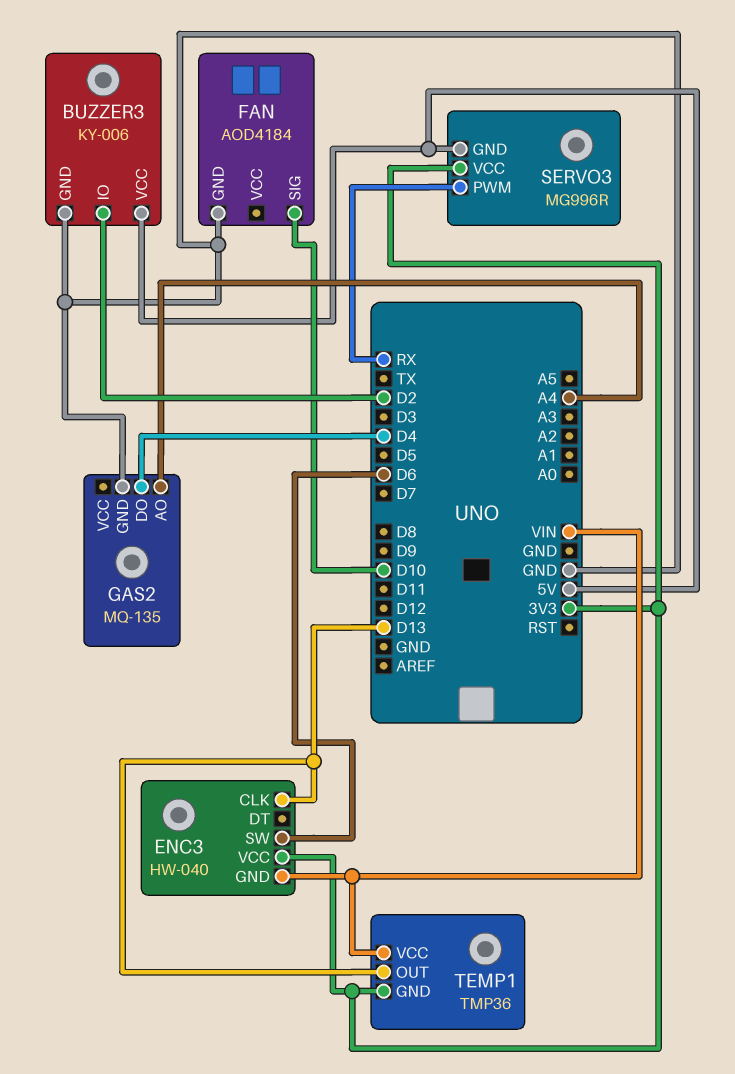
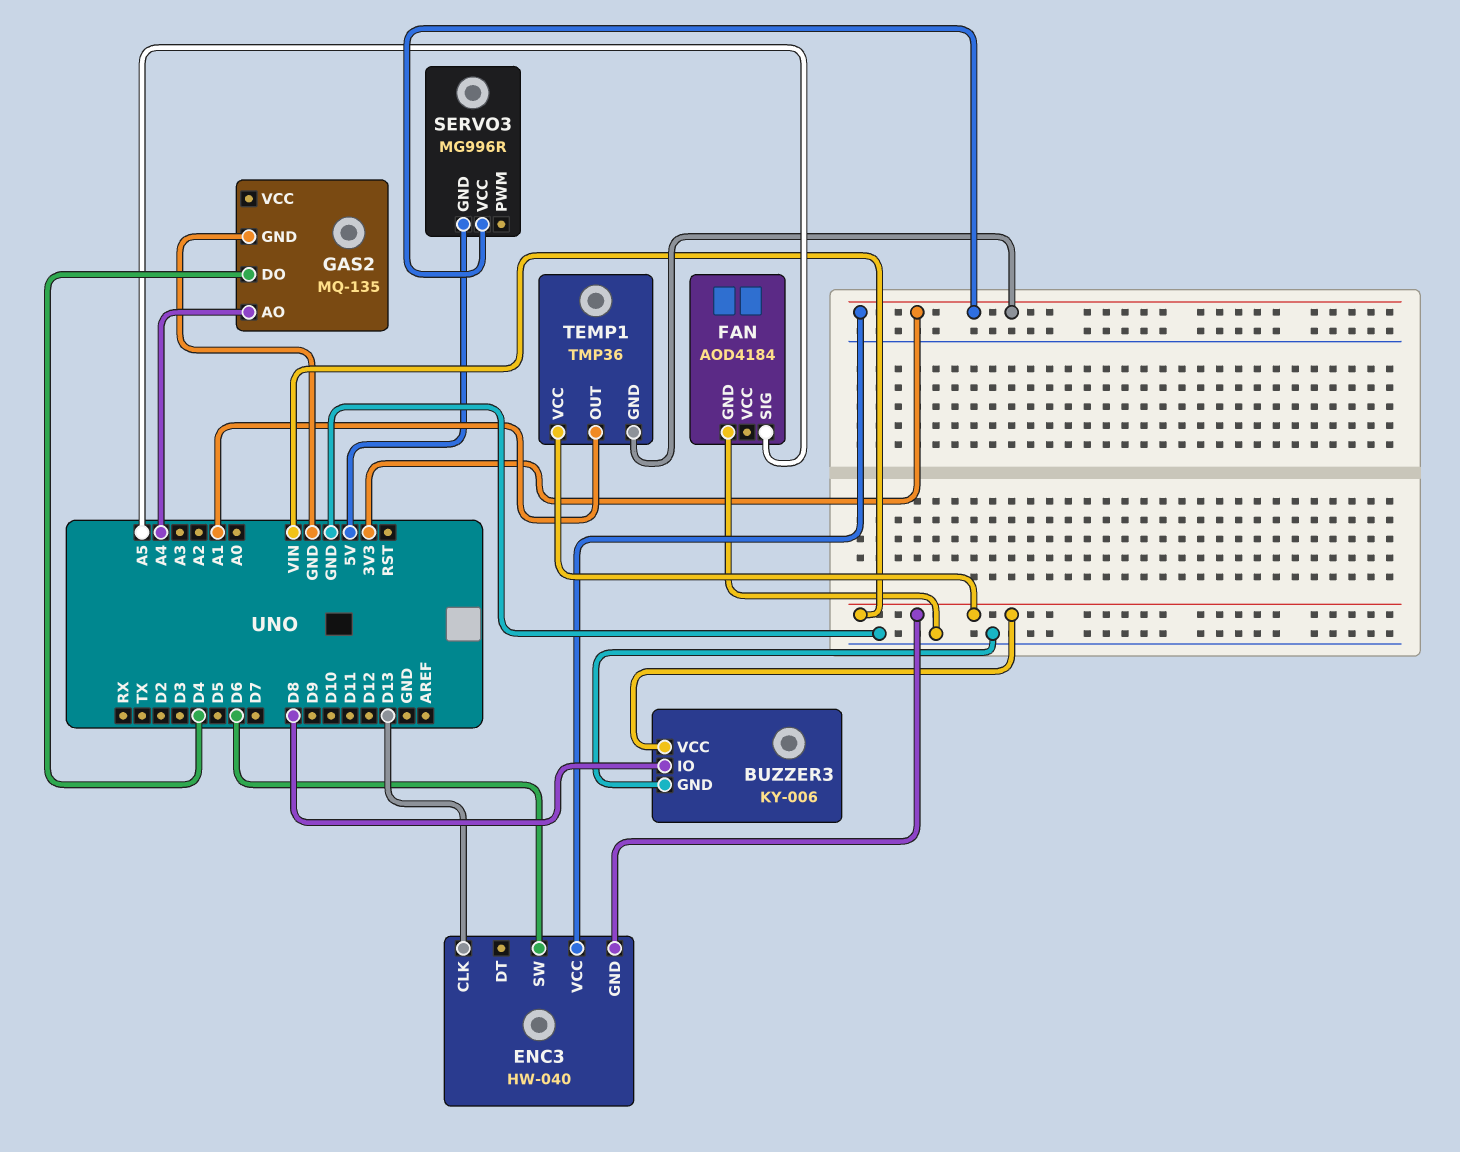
BUZZER3 pin IO: D2 -> D8
BUZZER3 pin VCC: 5V -> VIN
FAN pin SIG: D10 -> A5
SERVO3 pin PWM: RX -> none
TEMP1 pin OUT: D13 -> A1

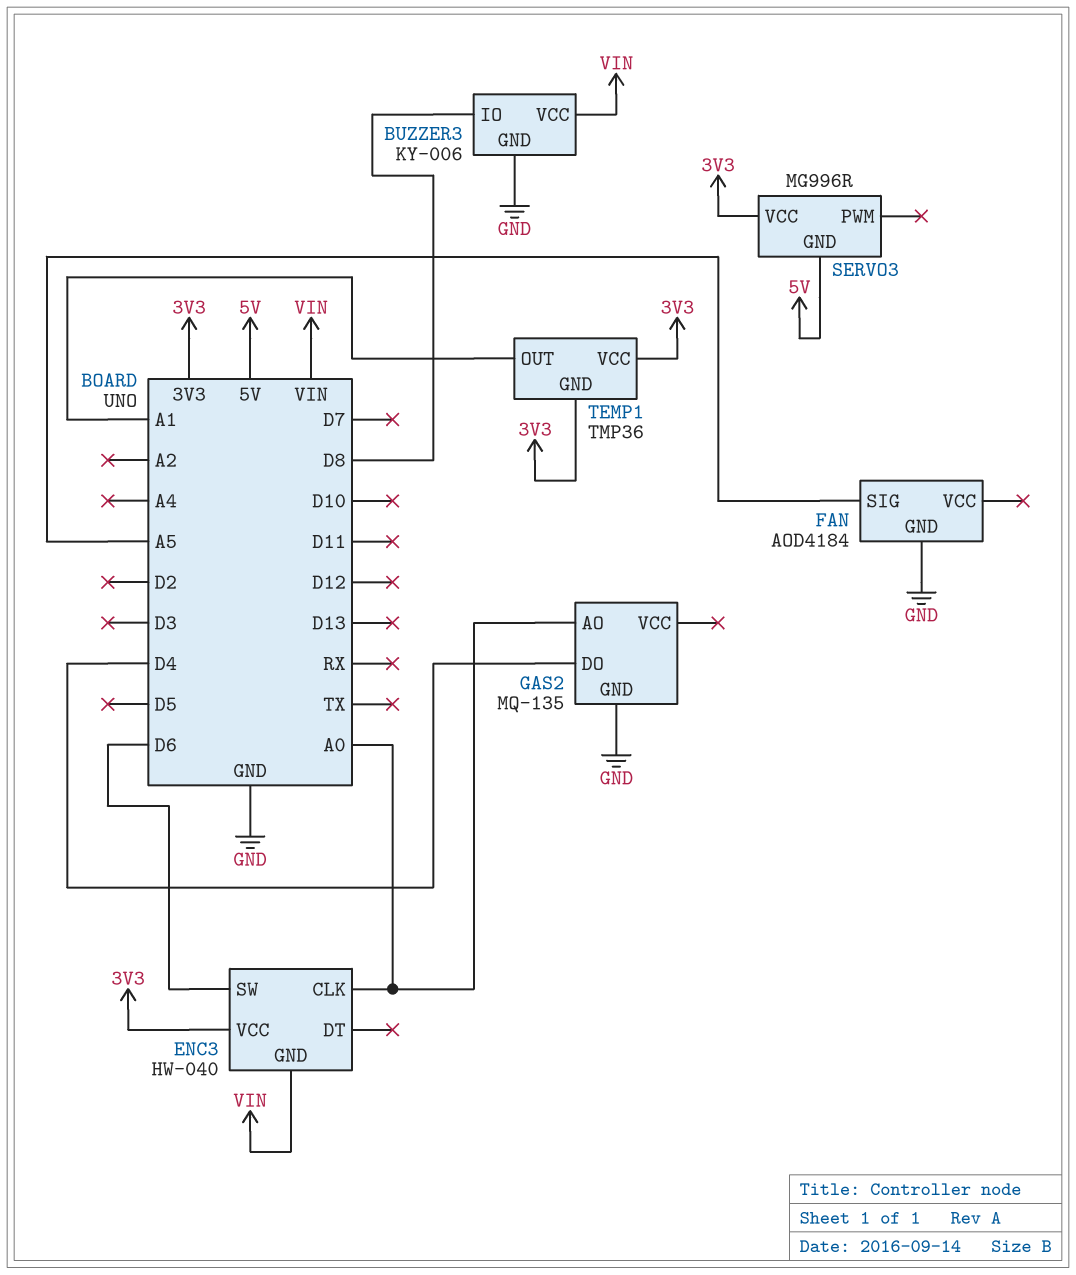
ENC3 pin CLK: D13 -> A0
GAS2 pin AO: A4 -> A0
TEMP1 pin VCC: VIN -> 3V3

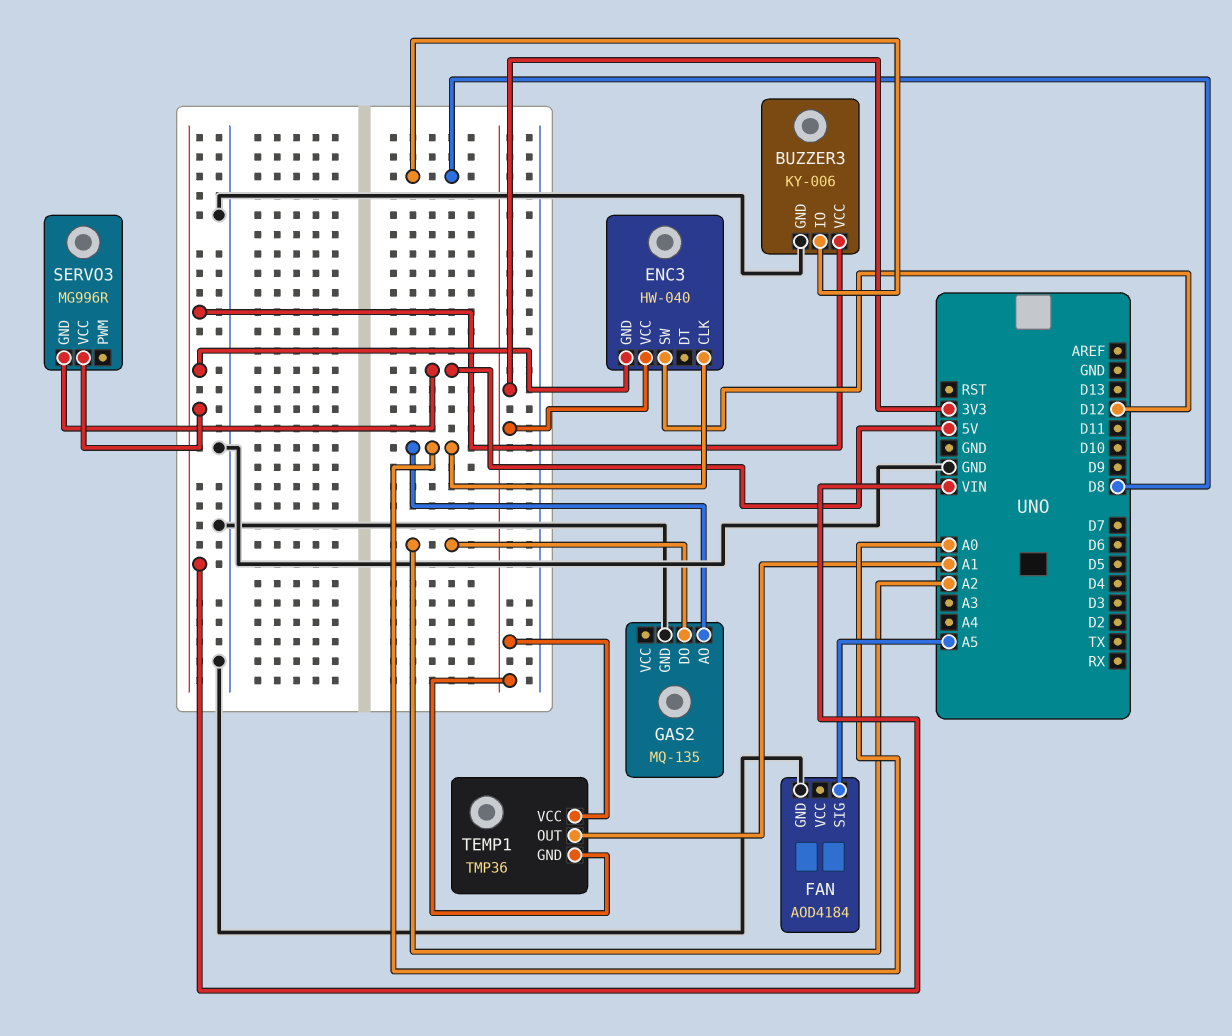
ENC3 pin SW: D6 -> D12
GAS2 pin DO: D4 -> A2
SERVO3 pin VCC: 3V3 -> VIN

